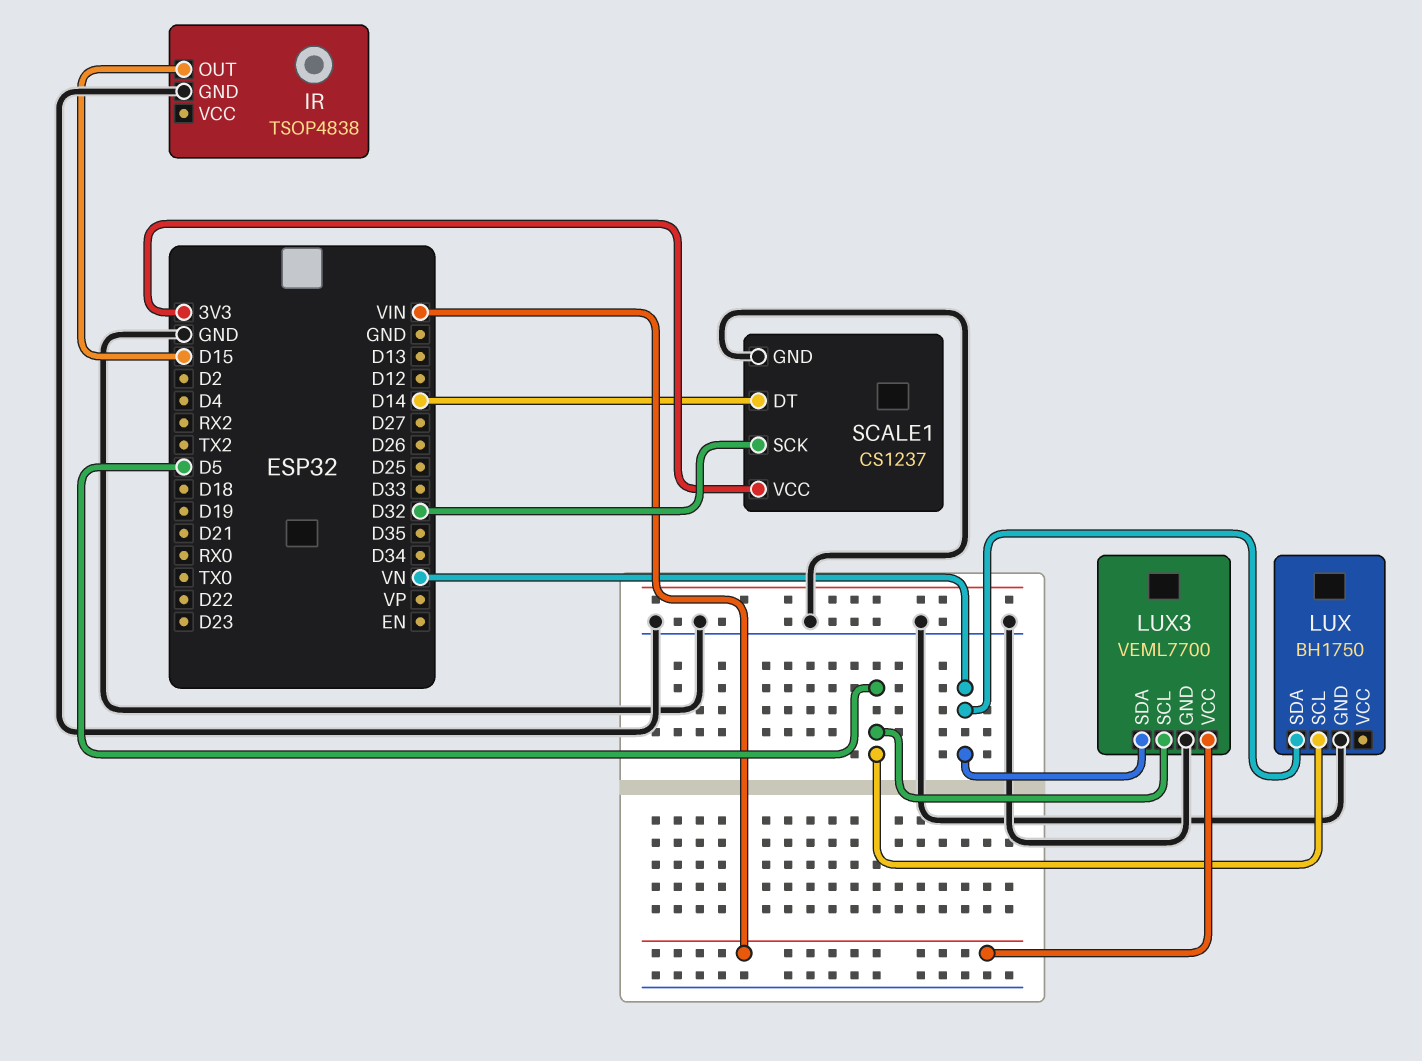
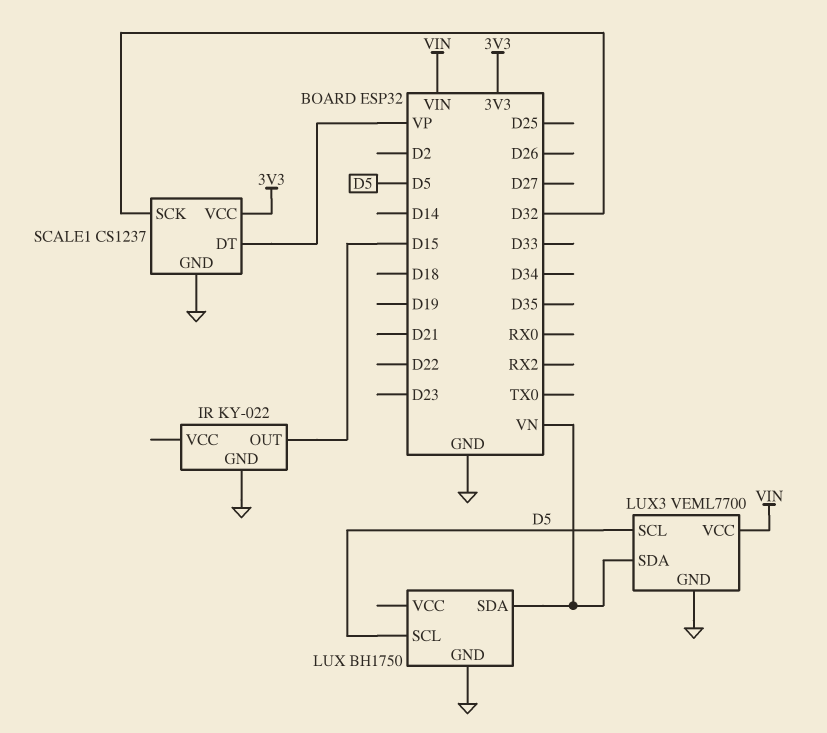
IR: TSOP4838 -> KY-022
SCALE1 pin DT: D14 -> VP

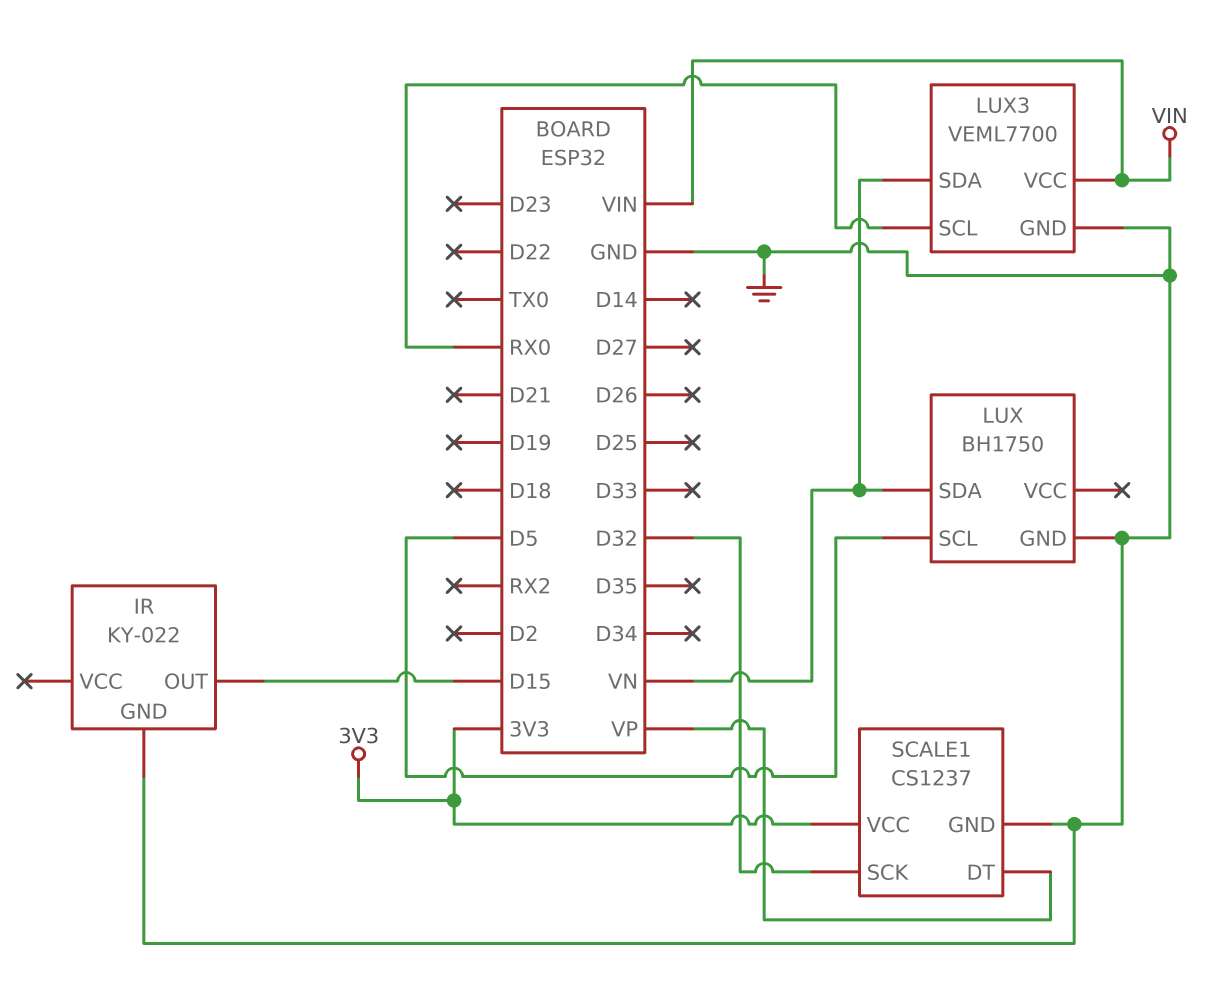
LUX3 pin SCL: D5 -> RX0

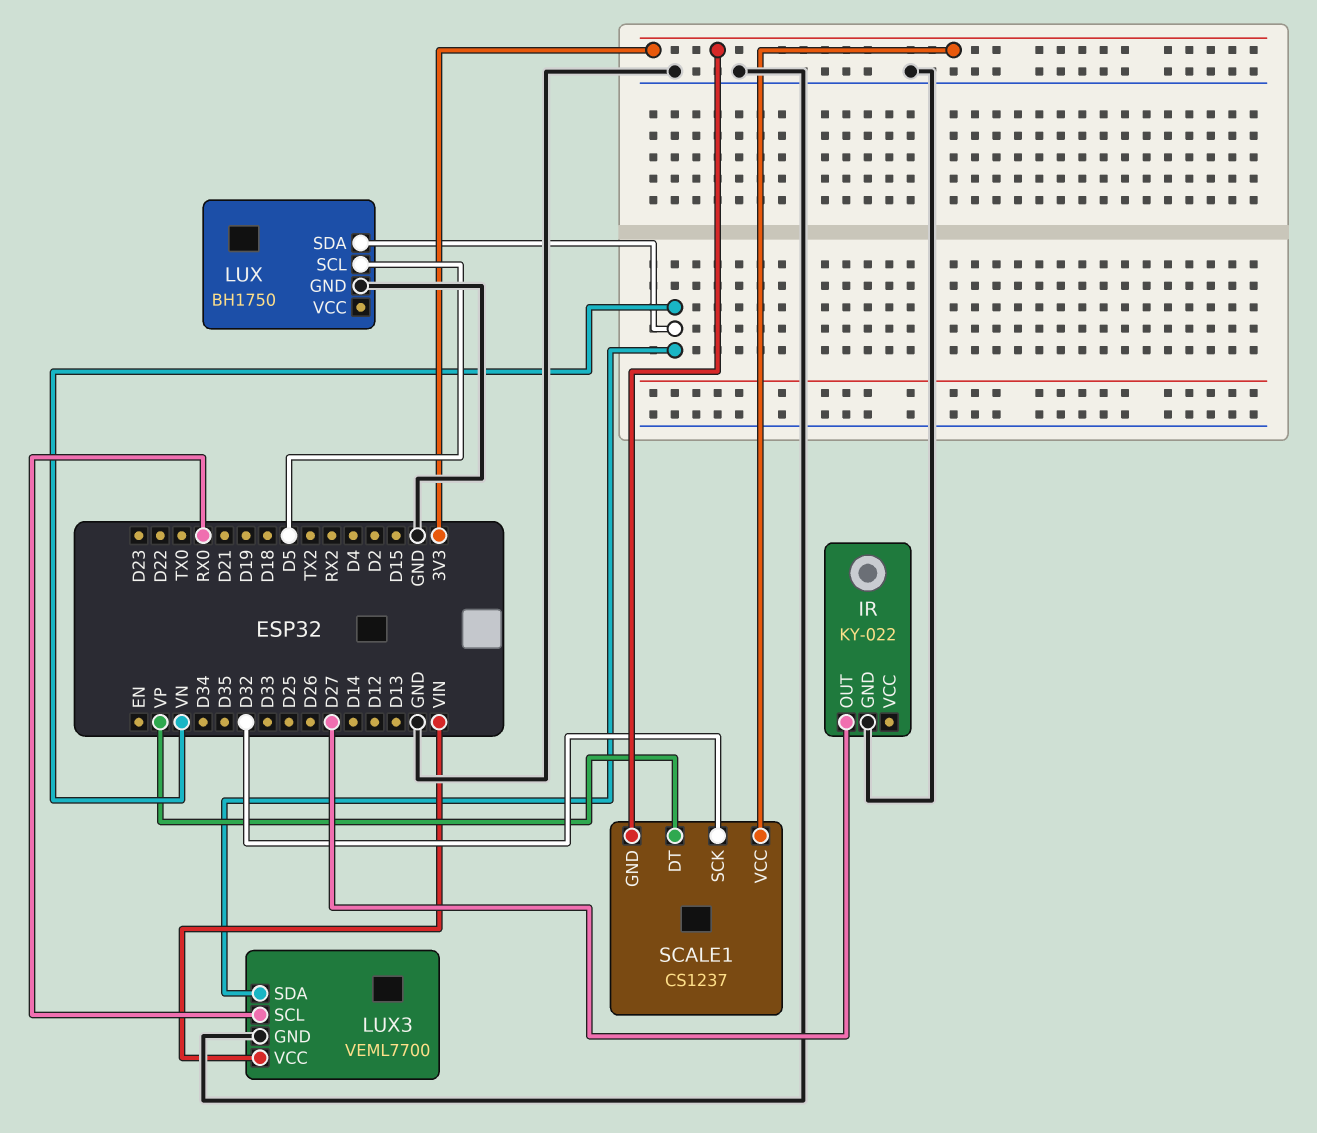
IR pin OUT: D15 -> D27
SCALE1 pin GND: GND -> 3V3

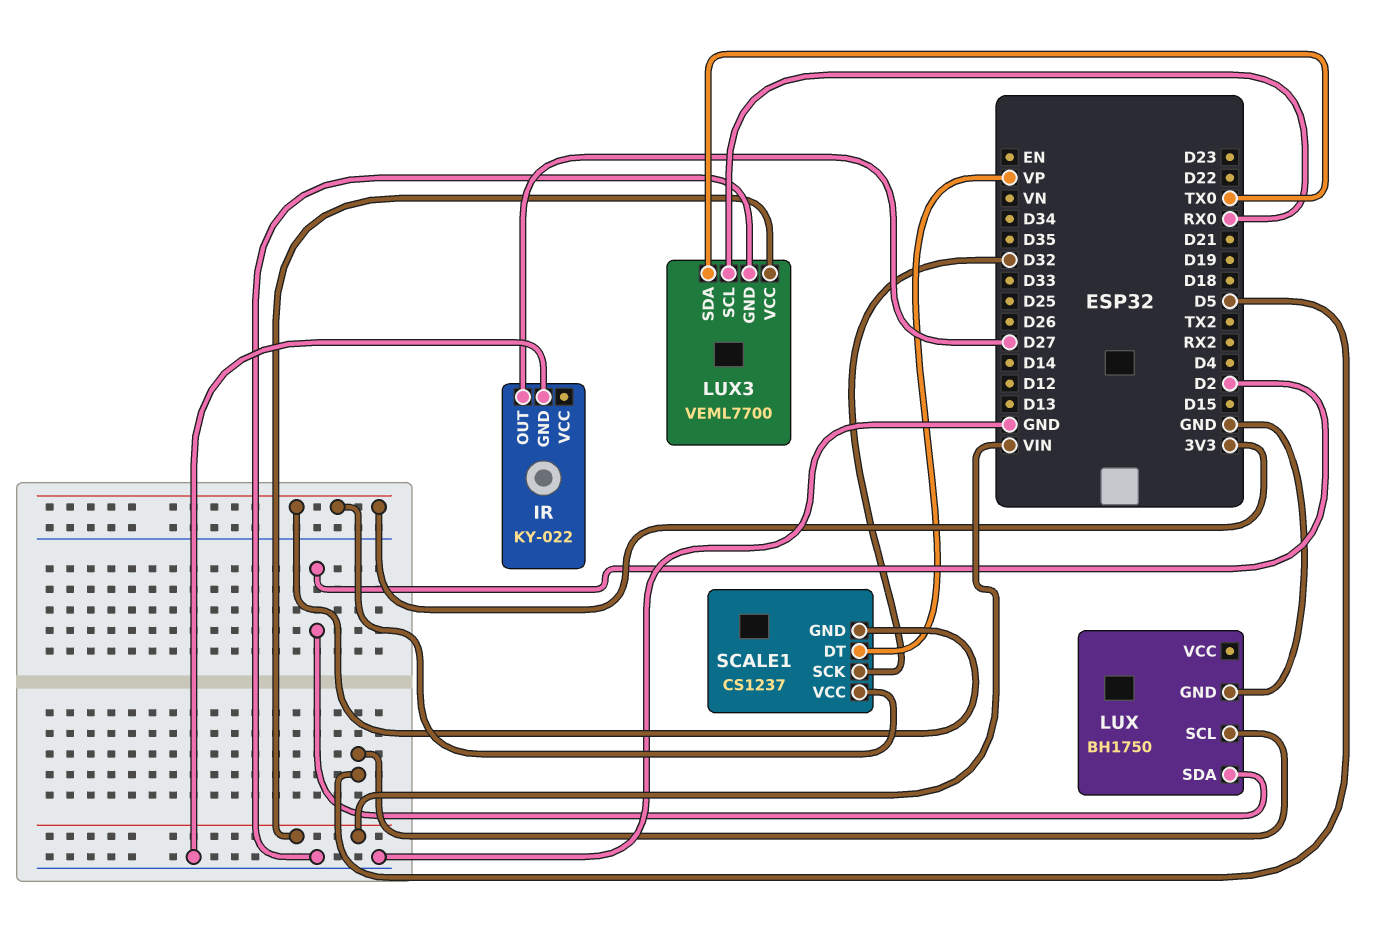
LUX pin SDA: VN -> D2
LUX3 pin SDA: VN -> TX0

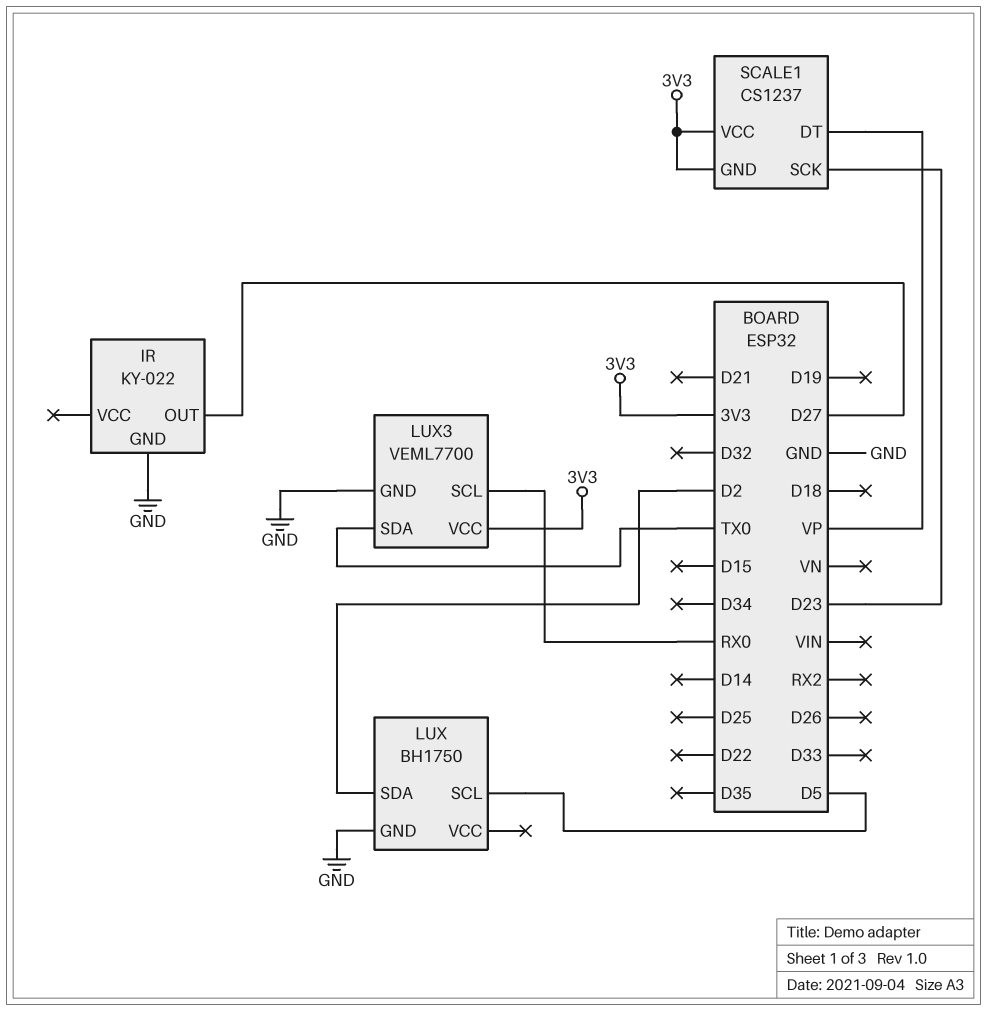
LUX3 pin VCC: VIN -> 3V3
SCALE1 pin SCK: D32 -> D23

